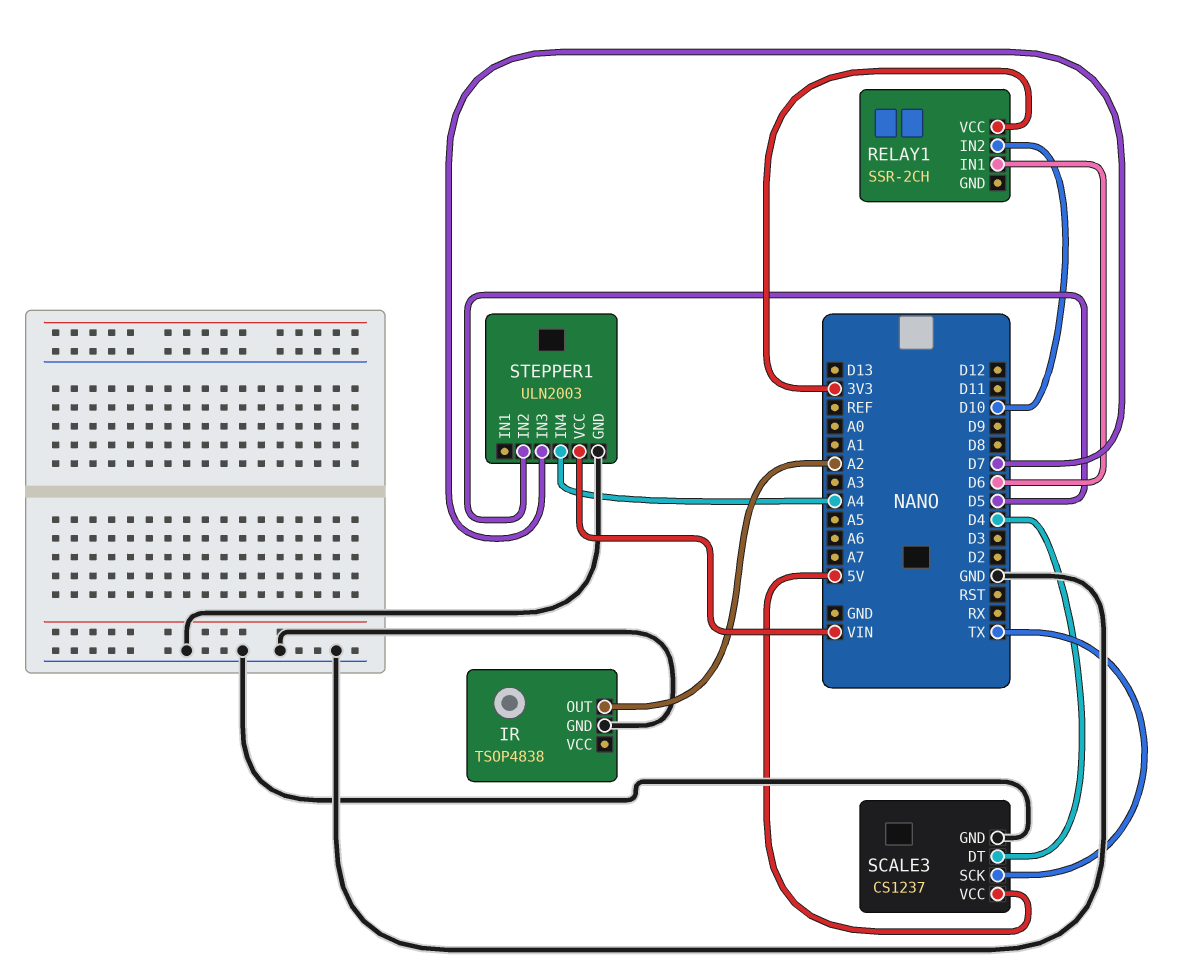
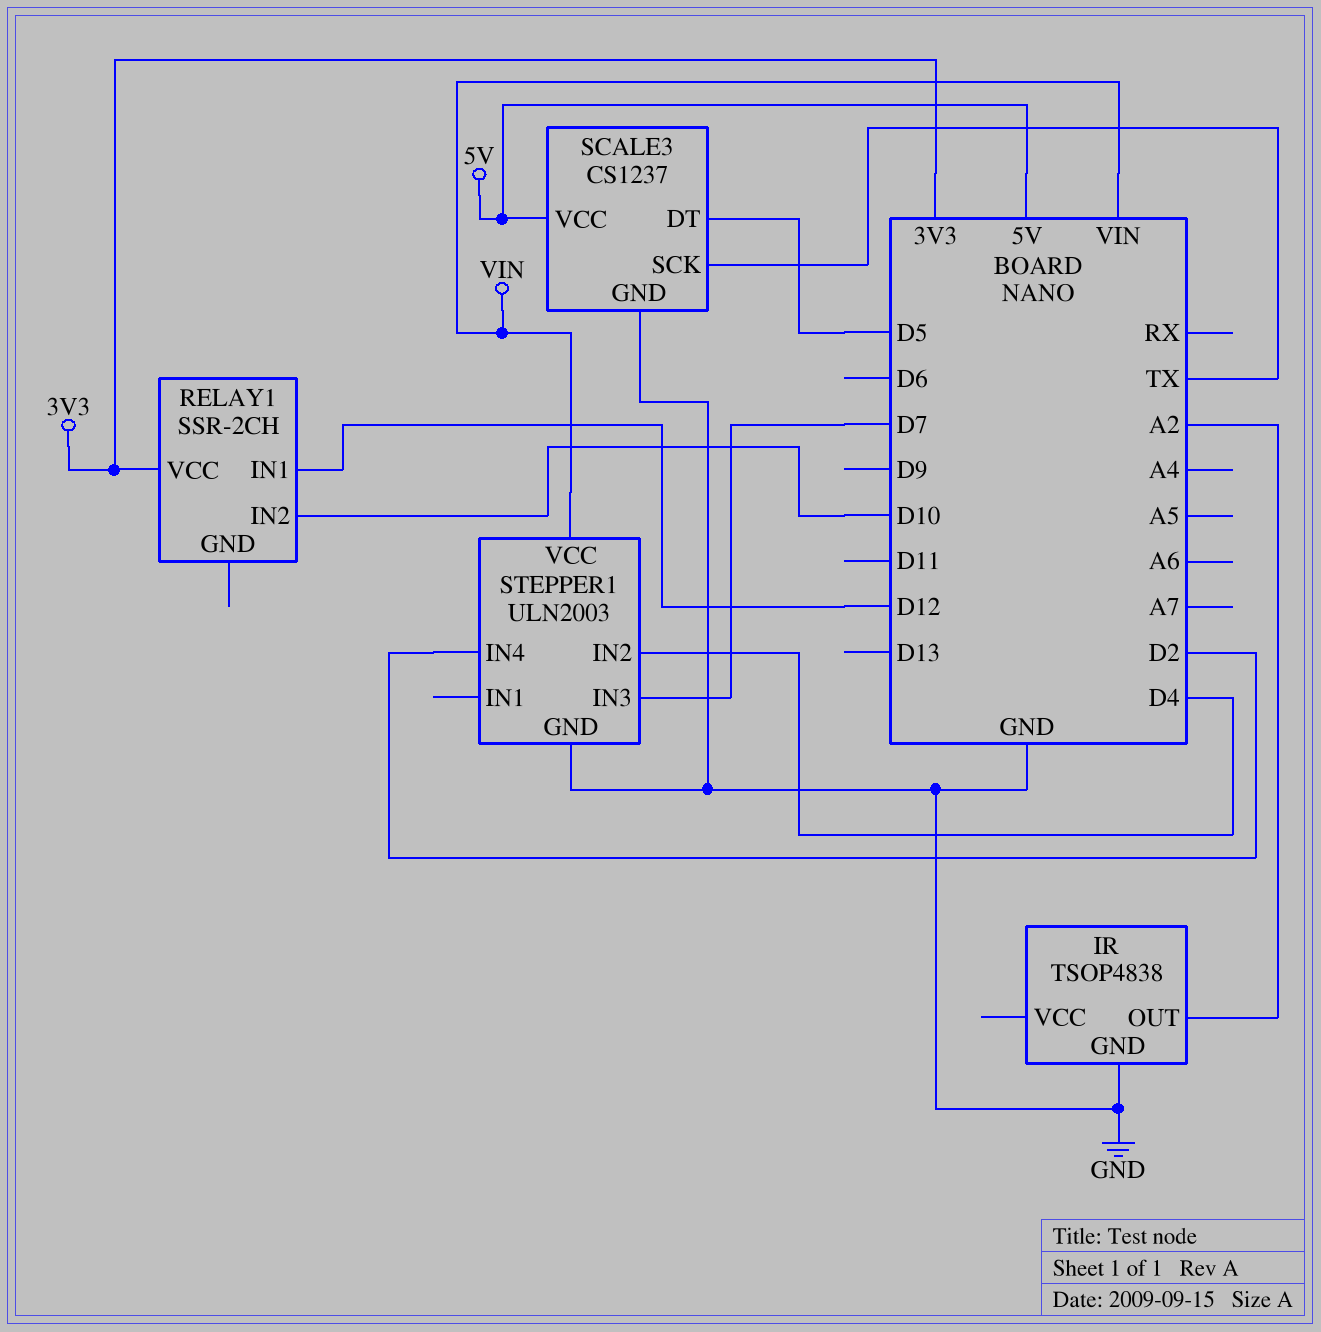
RELAY1 pin IN1: D6 -> D12
SCALE3 pin DT: D4 -> D5
STEPPER1 pin IN2: D5 -> D4
STEPPER1 pin IN4: A4 -> D2

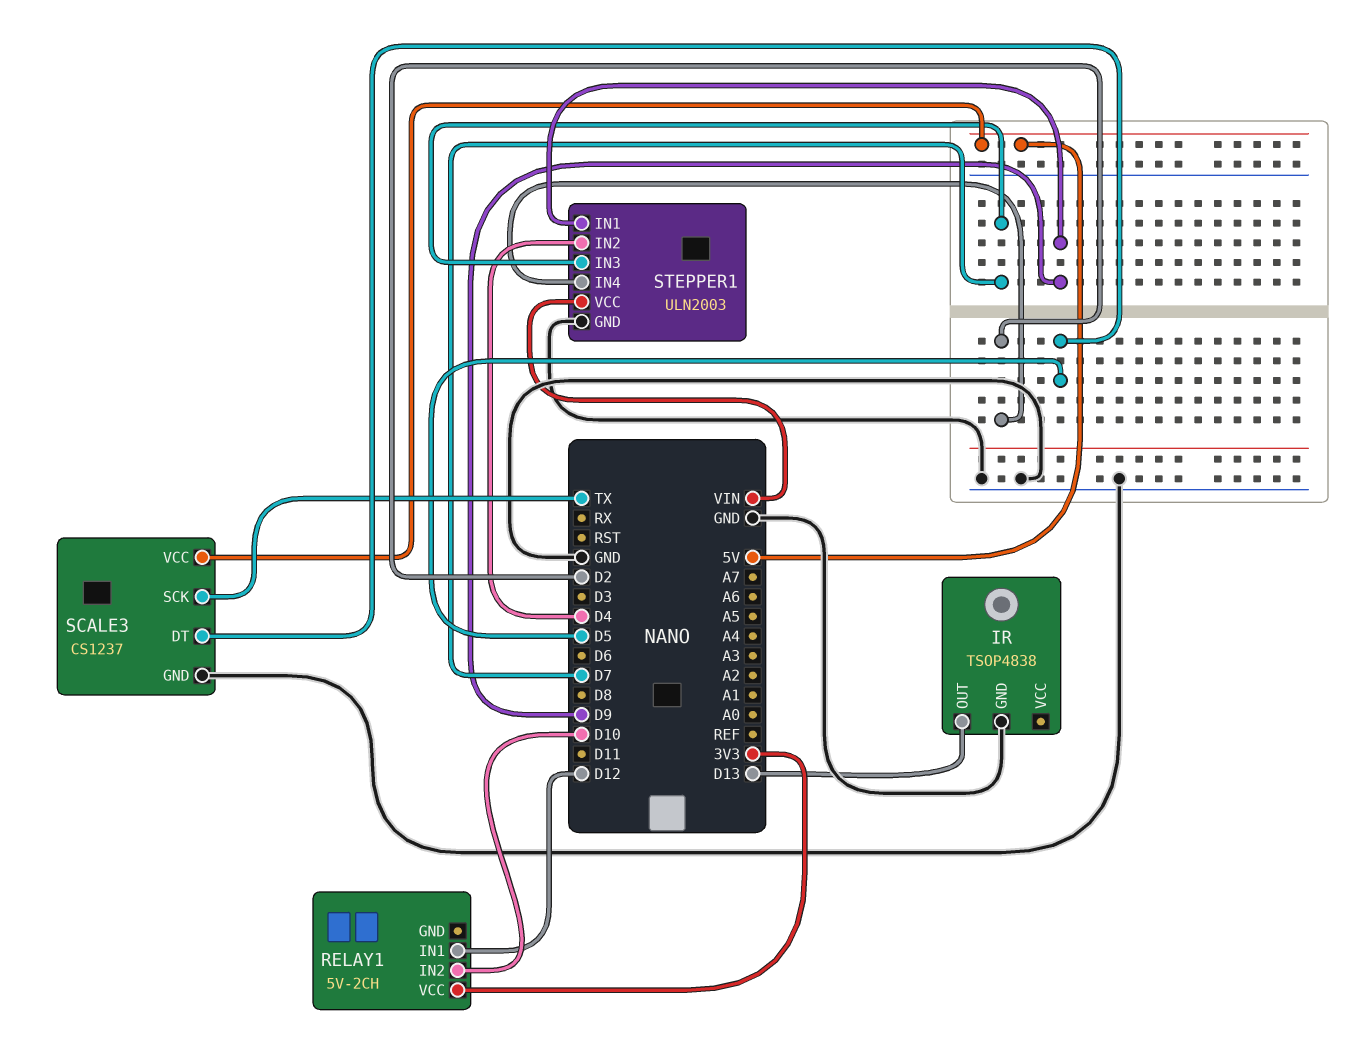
IR pin OUT: A2 -> D13
RELAY1: SSR-2CH -> 5V-2CH
STEPPER1 pin IN1: none -> D9

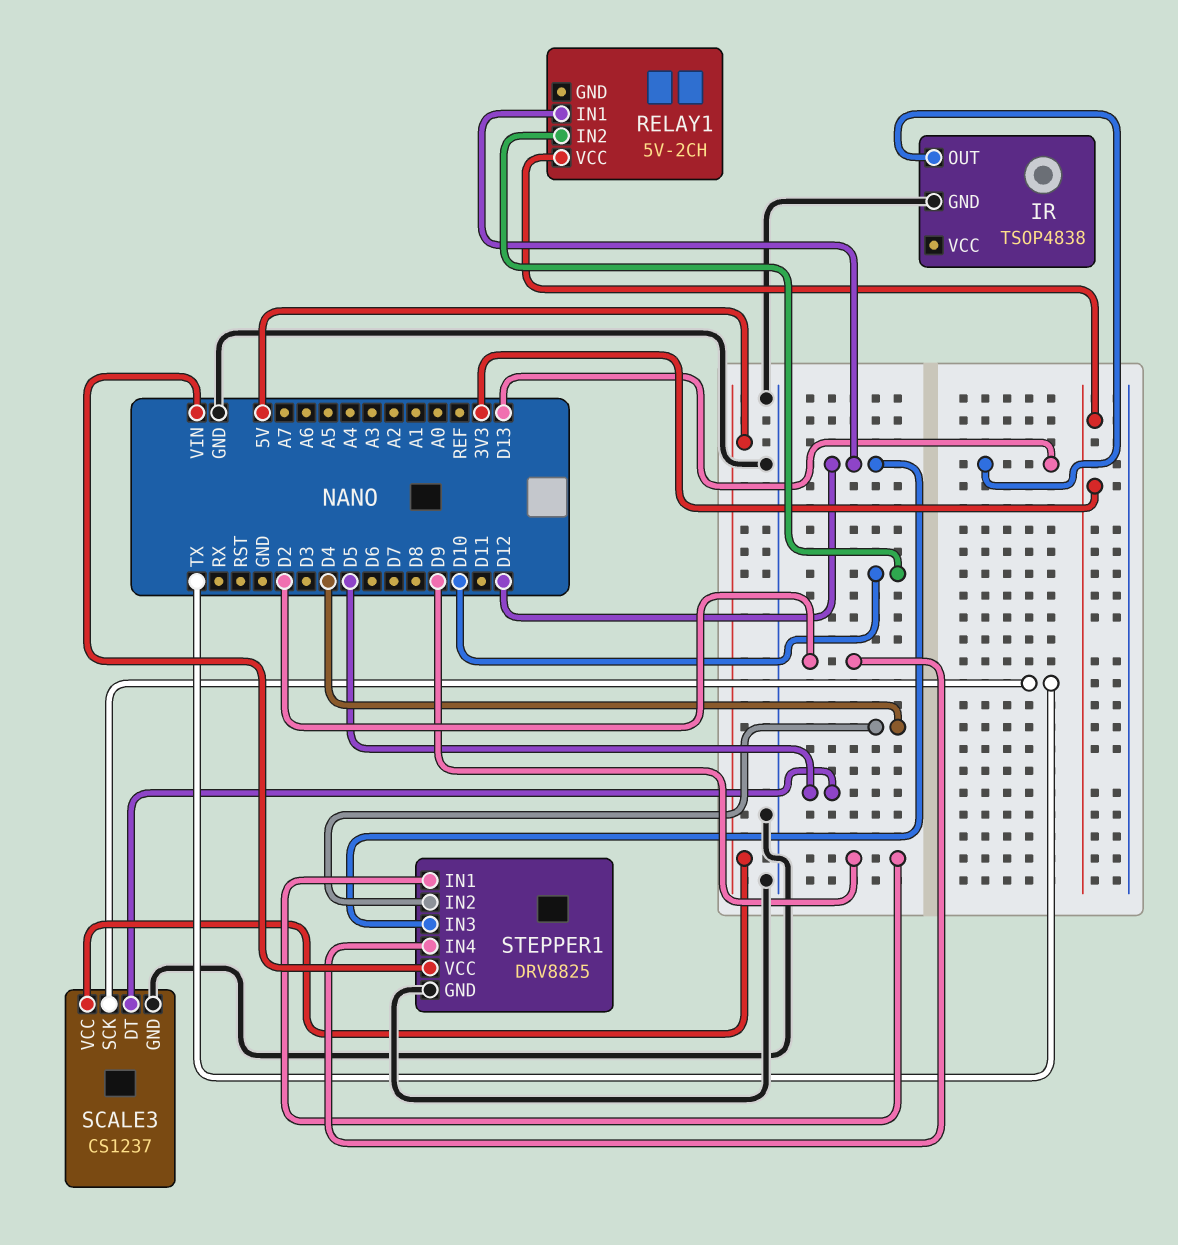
STEPPER1: ULN2003 -> DRV8825
STEPPER1 pin IN3: D7 -> D12

